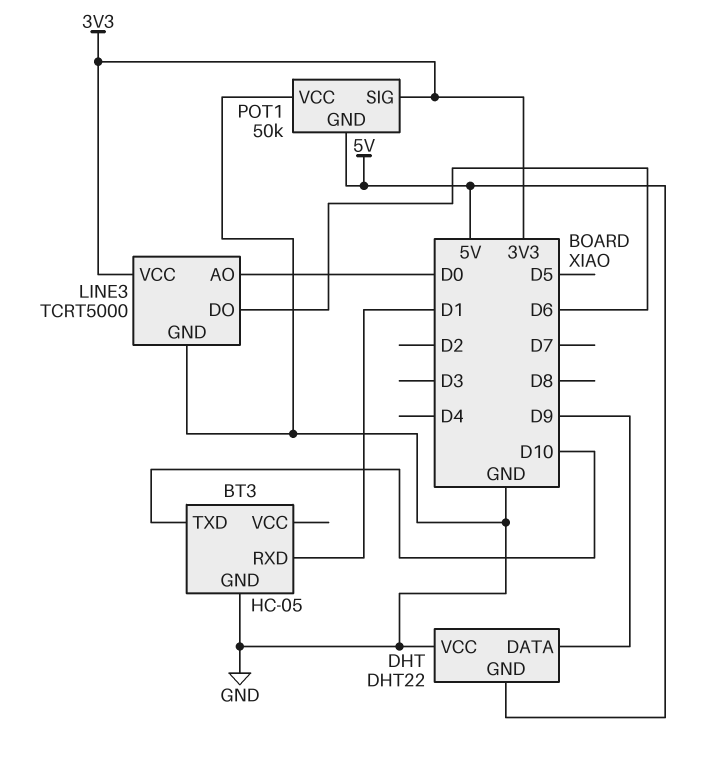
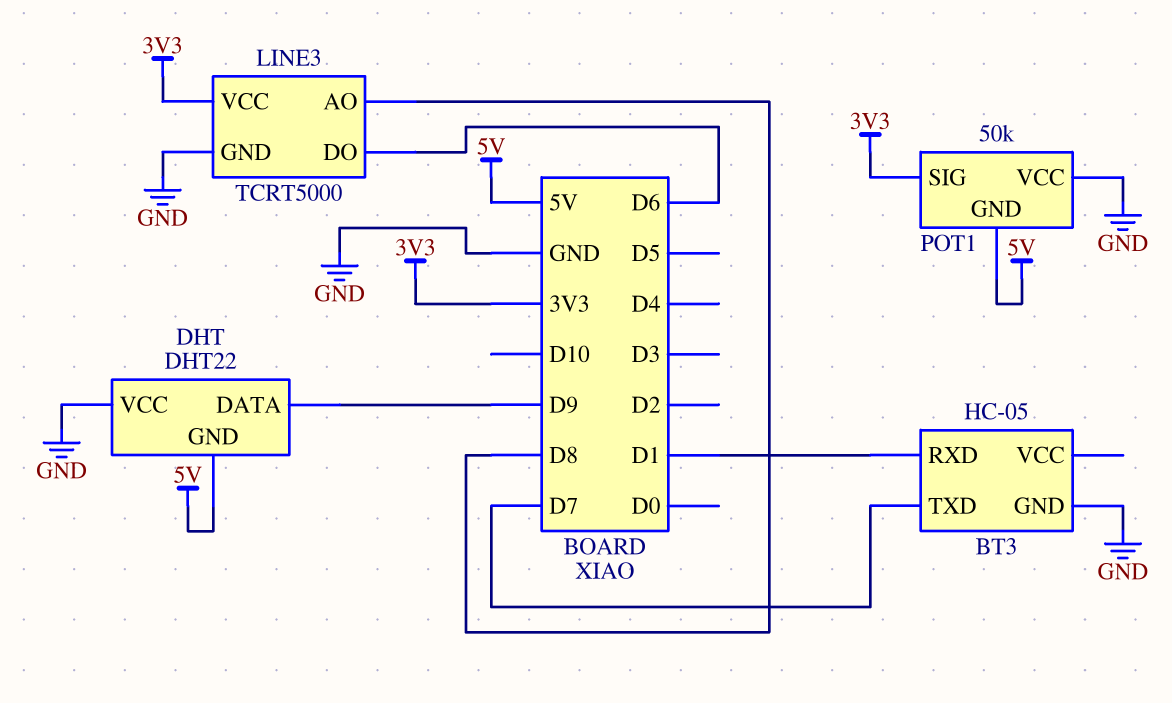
BT3 pin TXD: D10 -> D7
LINE3 pin AO: D0 -> D8

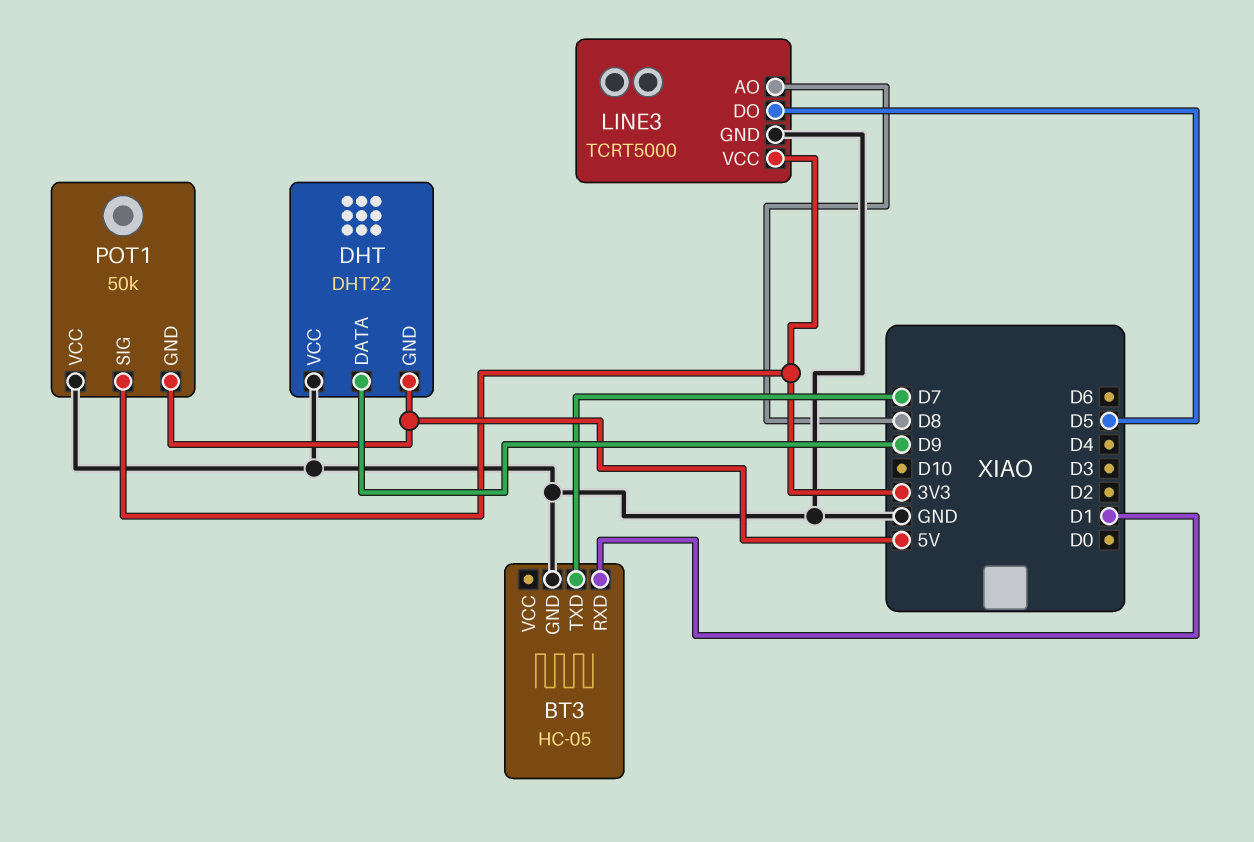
LINE3 pin DO: D6 -> D5

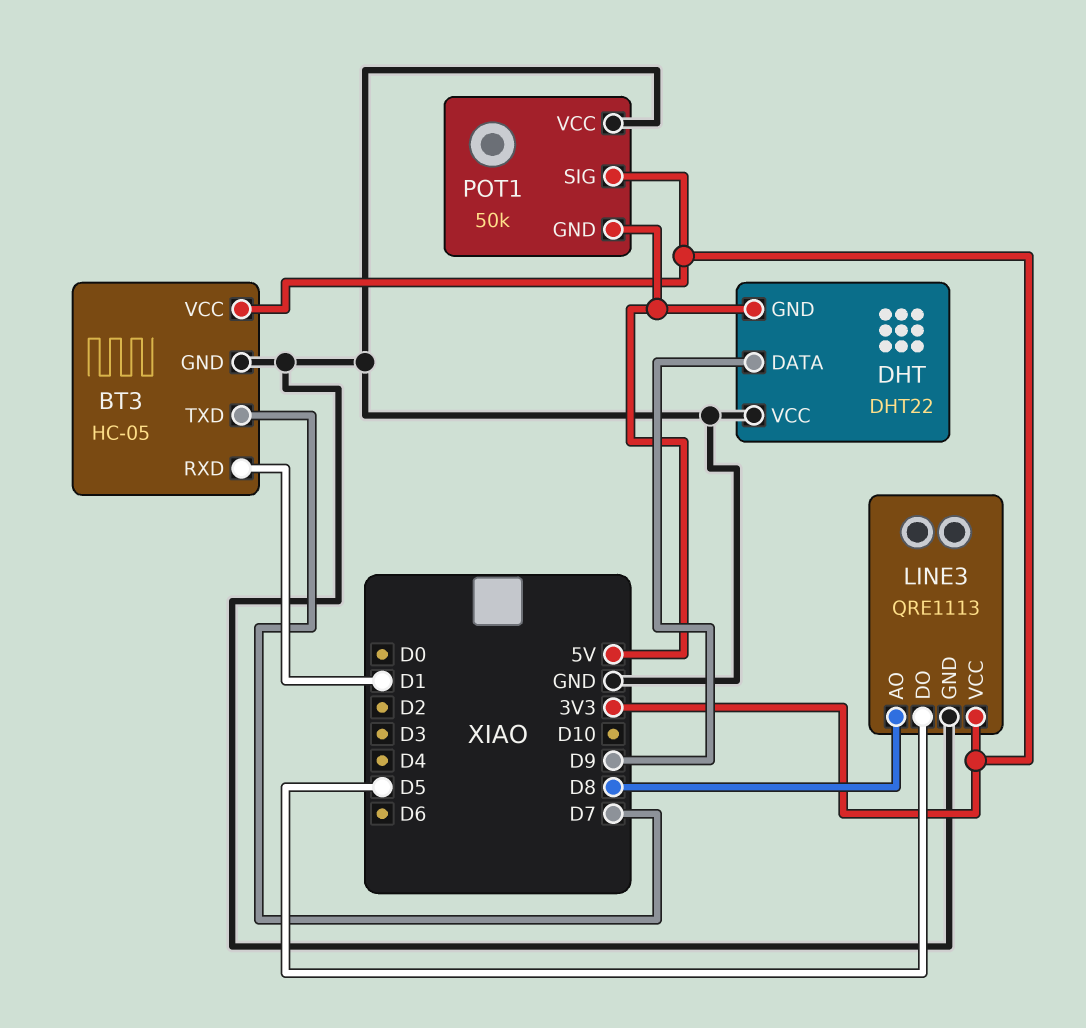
BT3 pin VCC: none -> 3V3
LINE3: TCRT5000 -> QRE1113

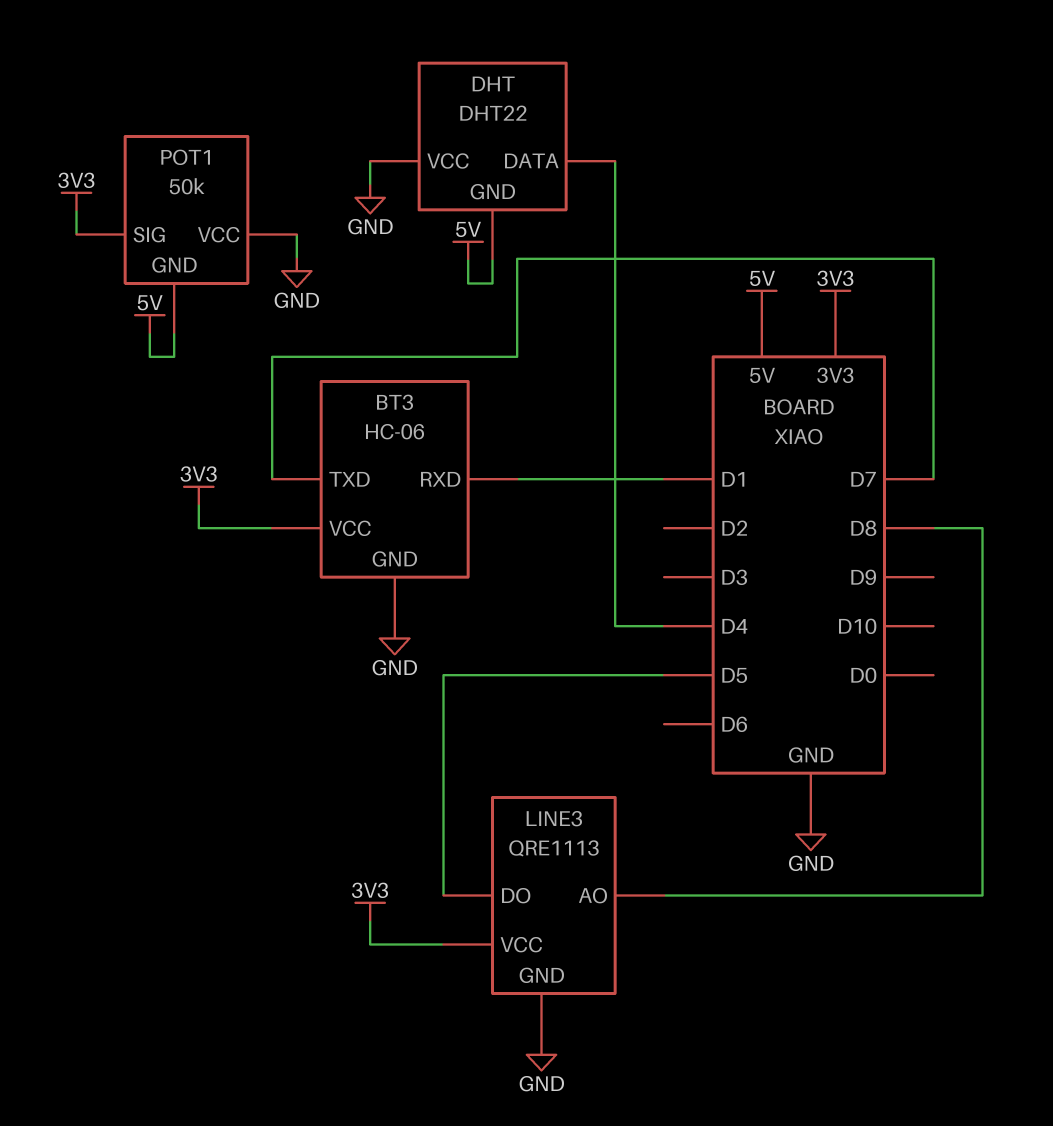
BT3: HC-05 -> HC-06
DHT pin DATA: D9 -> D4

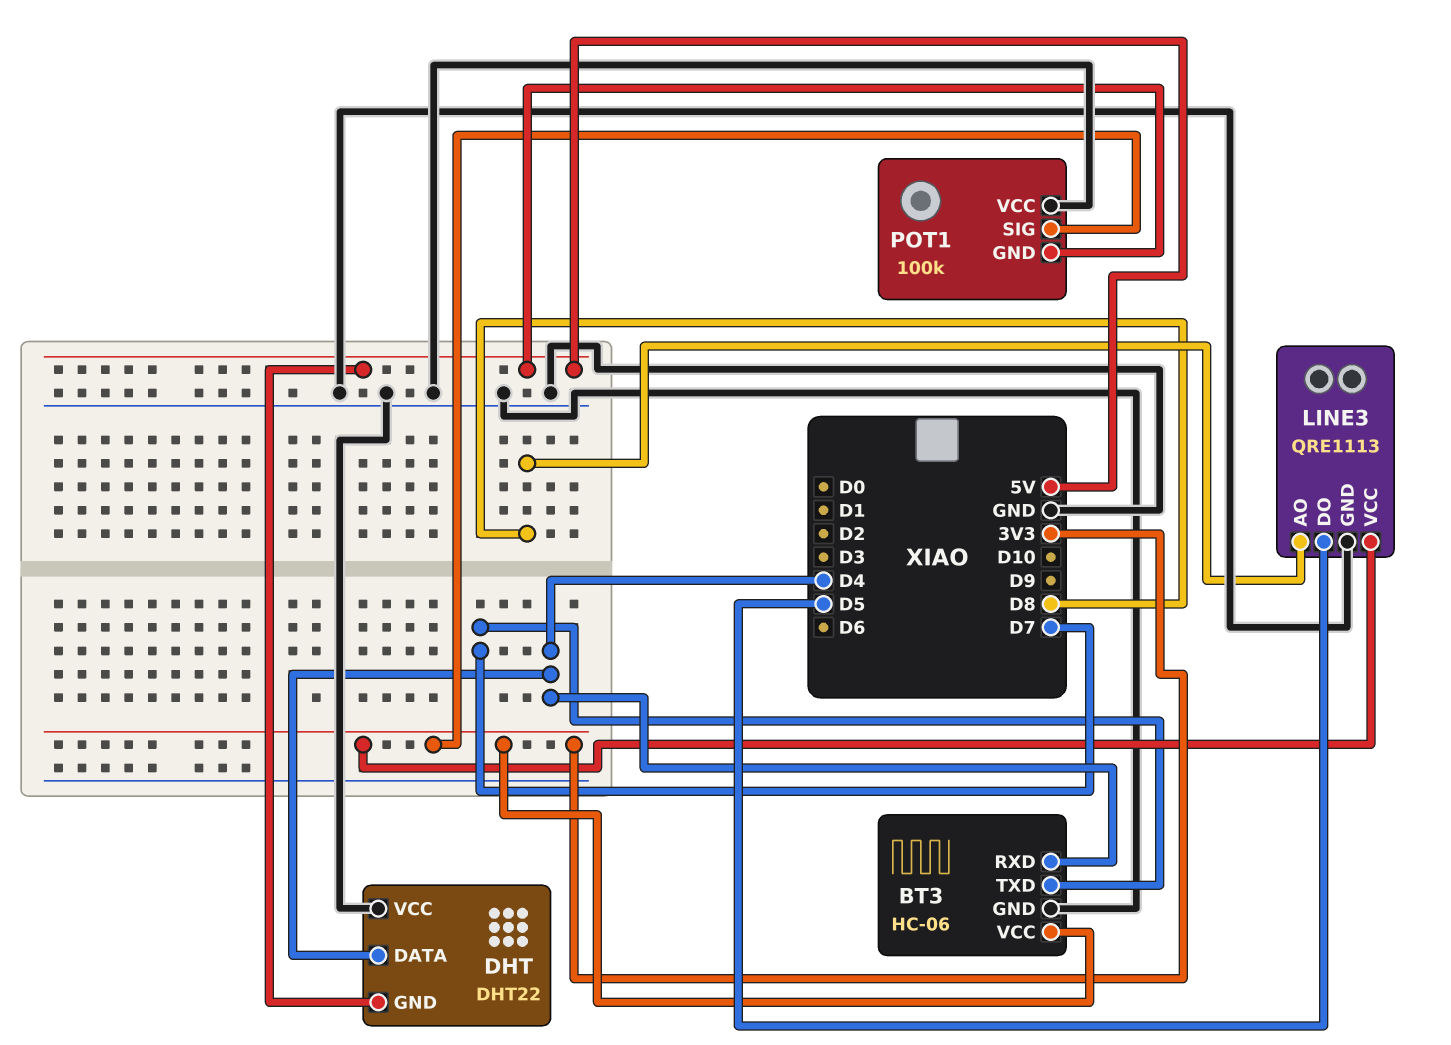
BT3 pin RXD: D1 -> D4
POT1: 50k -> 100k

